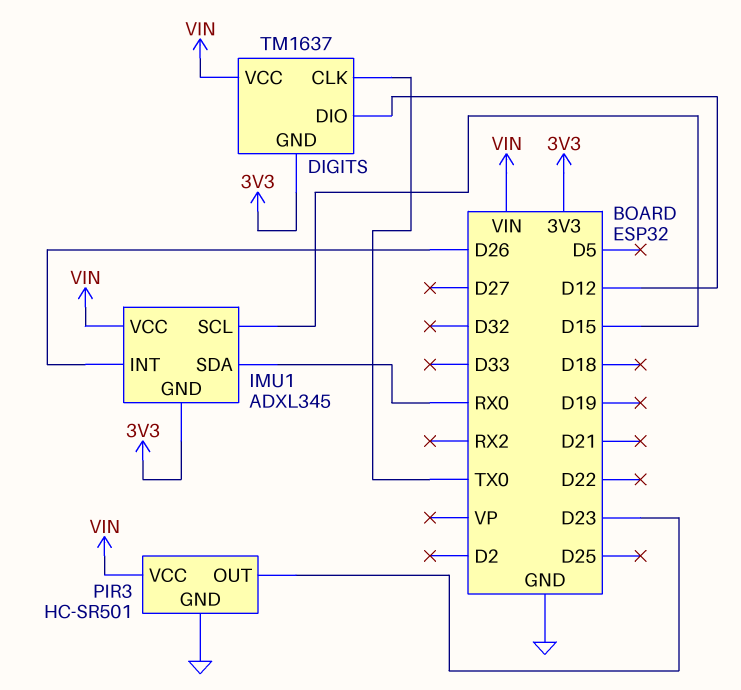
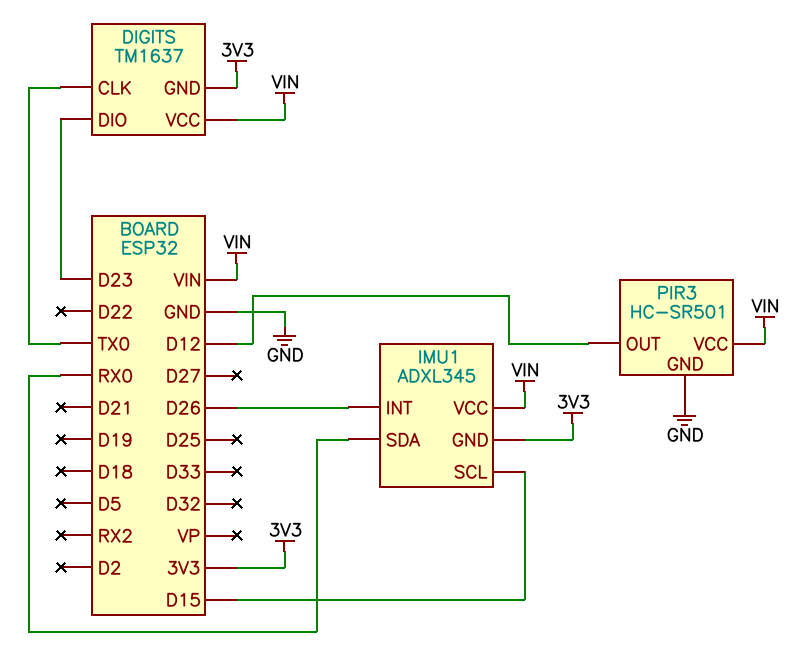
DIGITS pin DIO: D12 -> D23
PIR3 pin OUT: D23 -> D12

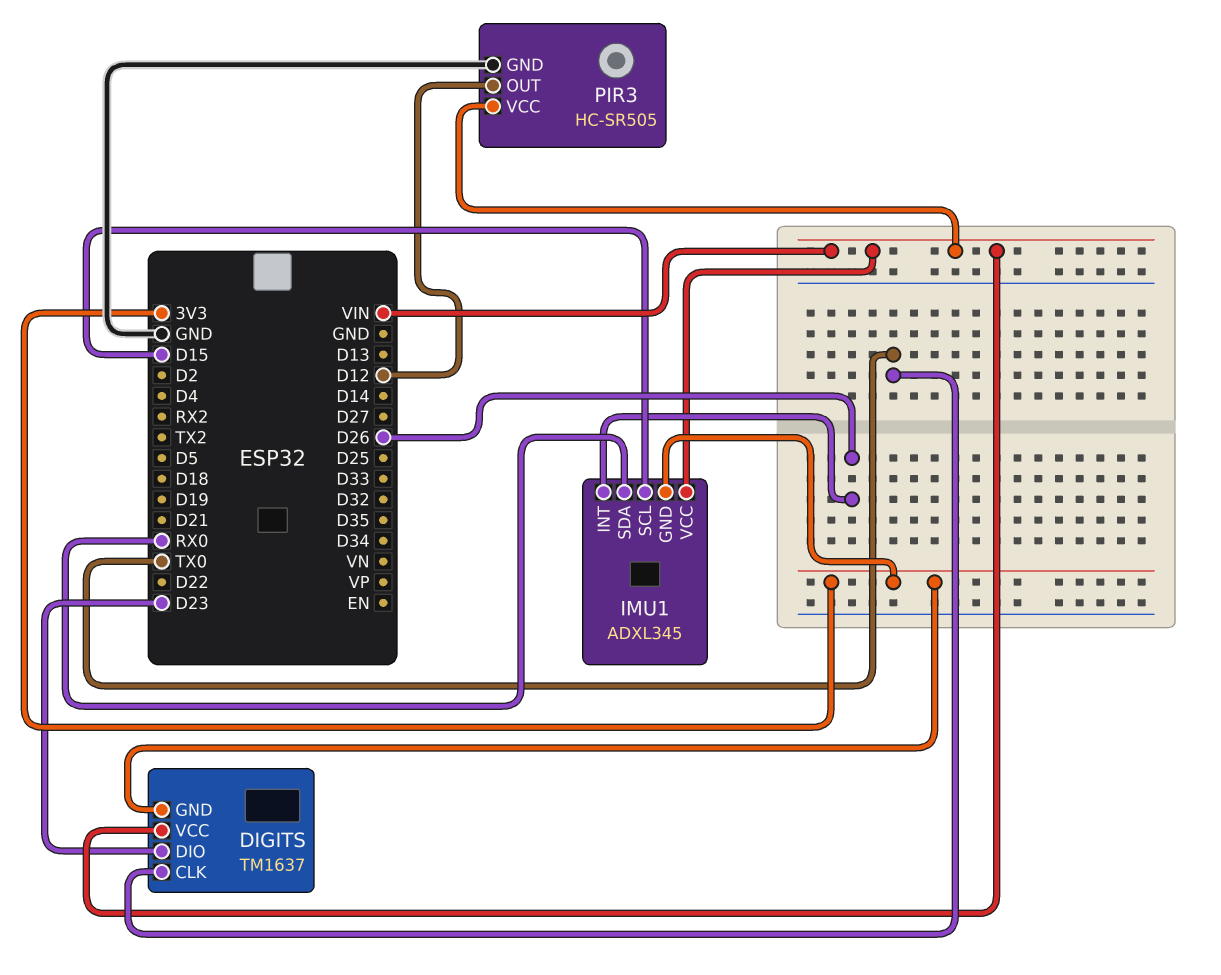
PIR3: HC-SR501 -> HC-SR505

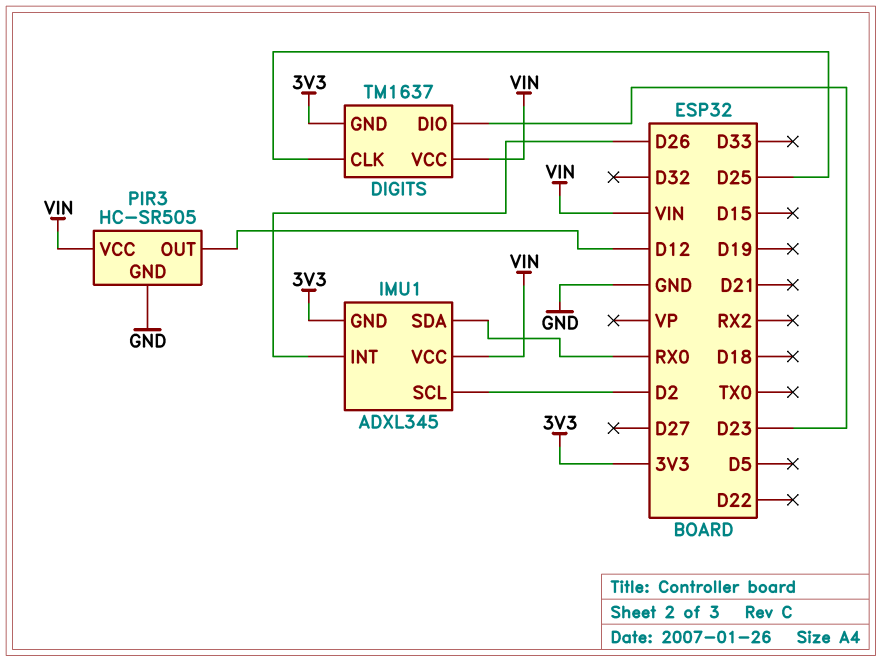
DIGITS pin CLK: TX0 -> D25
IMU1 pin SCL: D15 -> D2

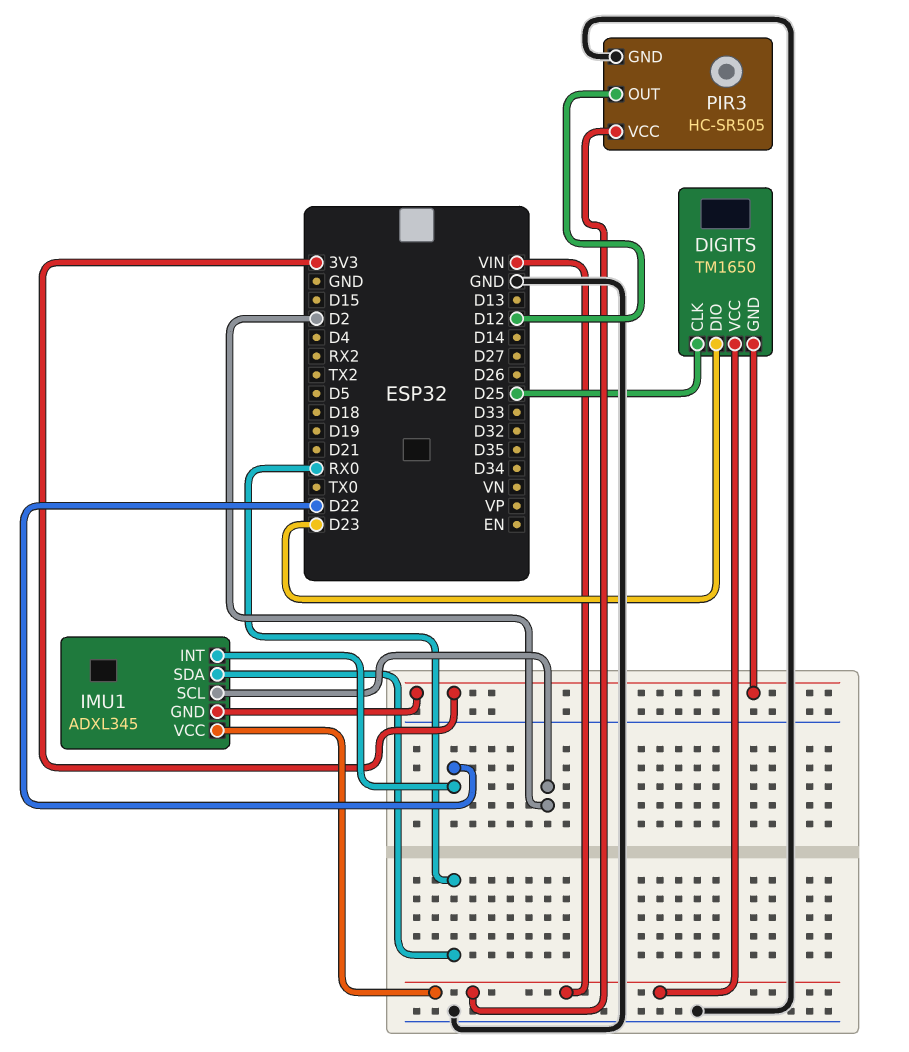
DIGITS: TM1637 -> TM1650
IMU1 pin INT: D26 -> D22

